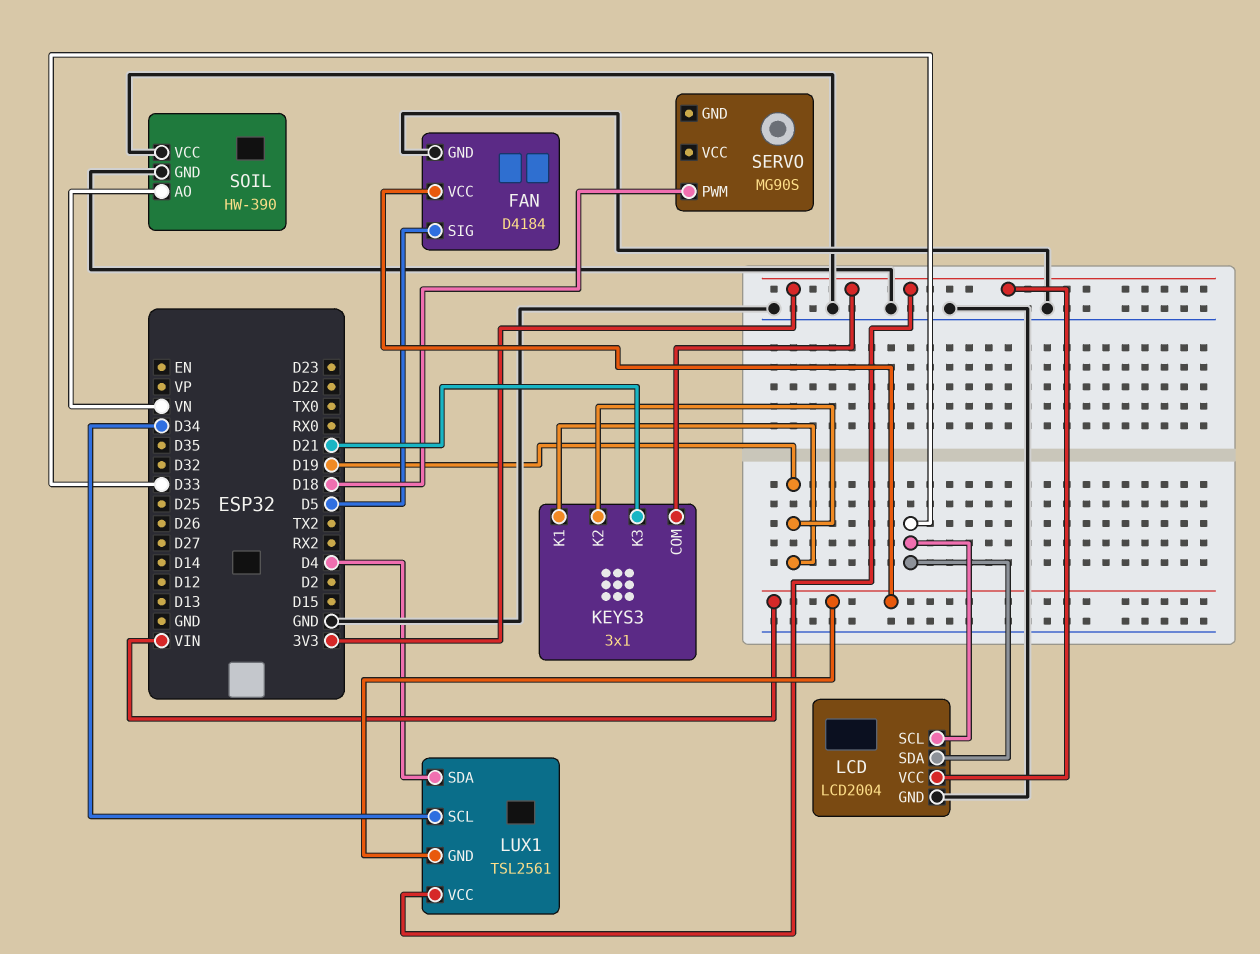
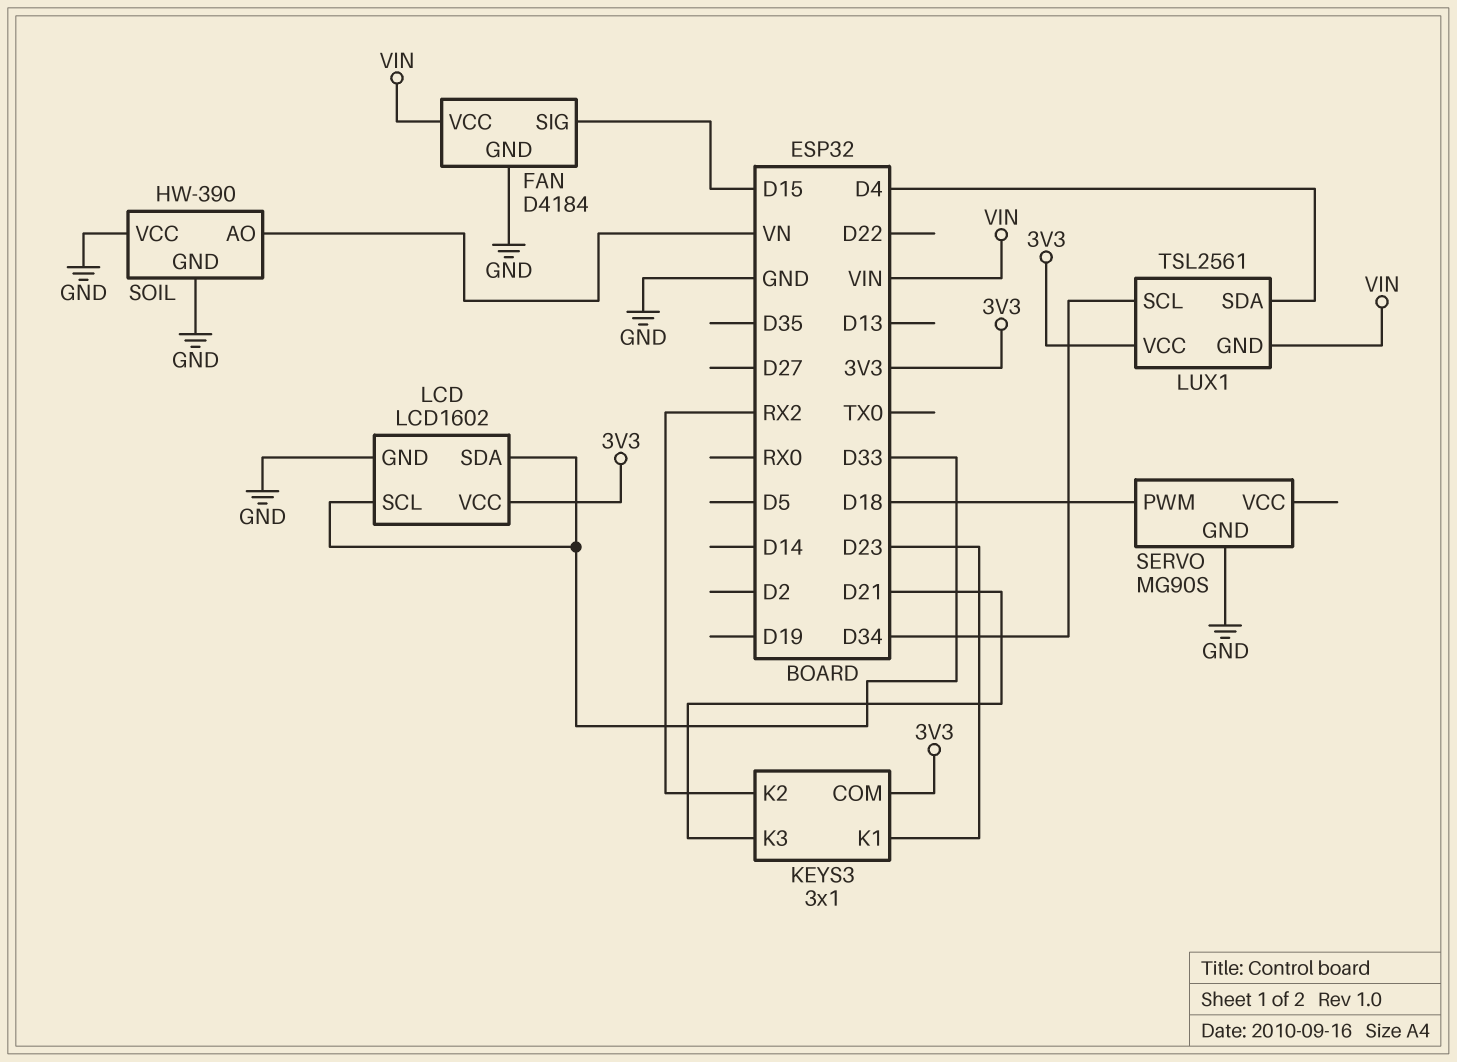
FAN pin SIG: D5 -> D15
KEYS3 pin K1: D19 -> D23
KEYS3 pin K2: D19 -> RX2
LCD: LCD2004 -> LCD1602
SERVO pin GND: none -> GND

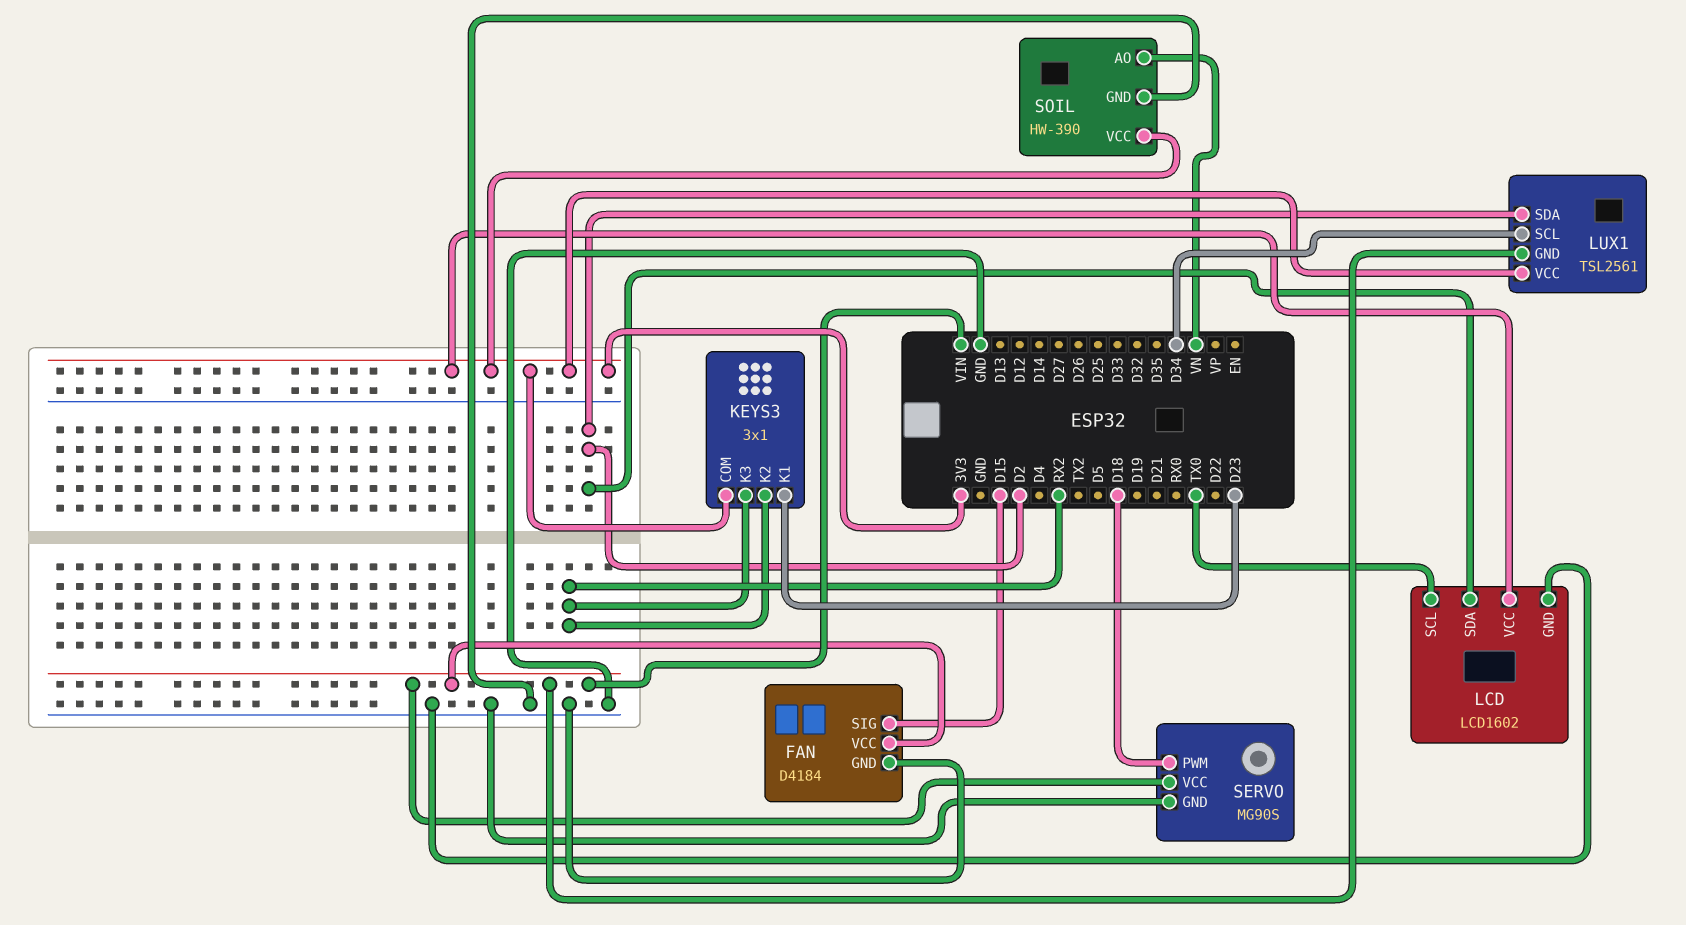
KEYS3 pin K3: D21 -> RX2
LCD pin SCL: D33 -> TX0
LCD pin SDA: D33 -> D2
LUX1 pin SDA: D4 -> D2
SERVO pin VCC: none -> VIN
SOIL pin VCC: GND -> 3V3

